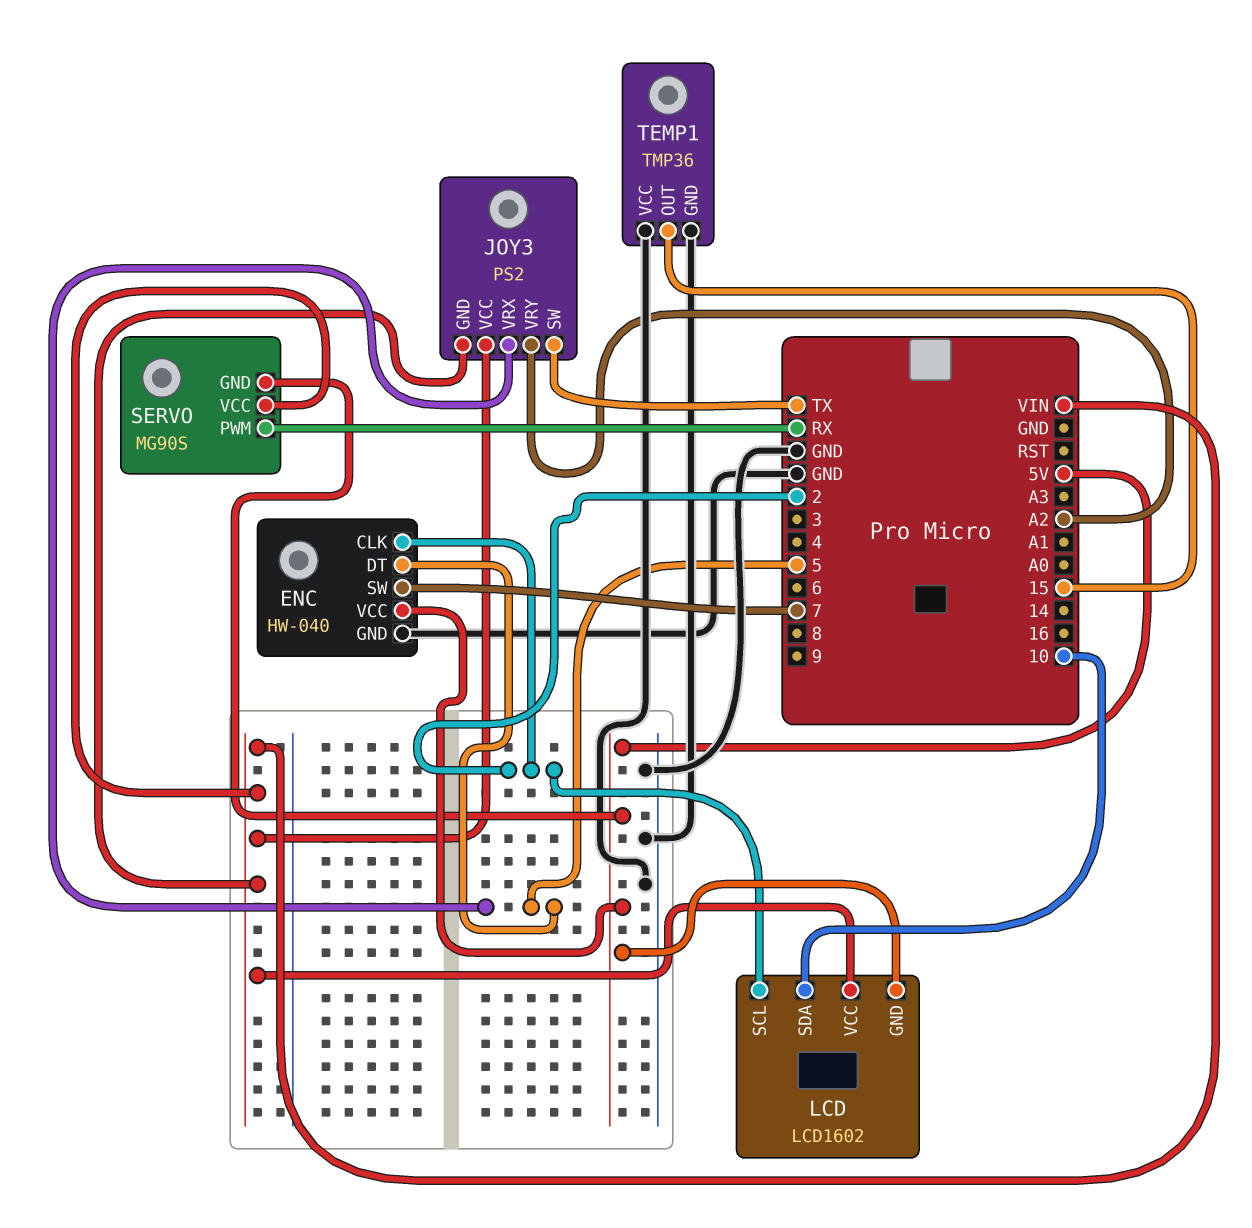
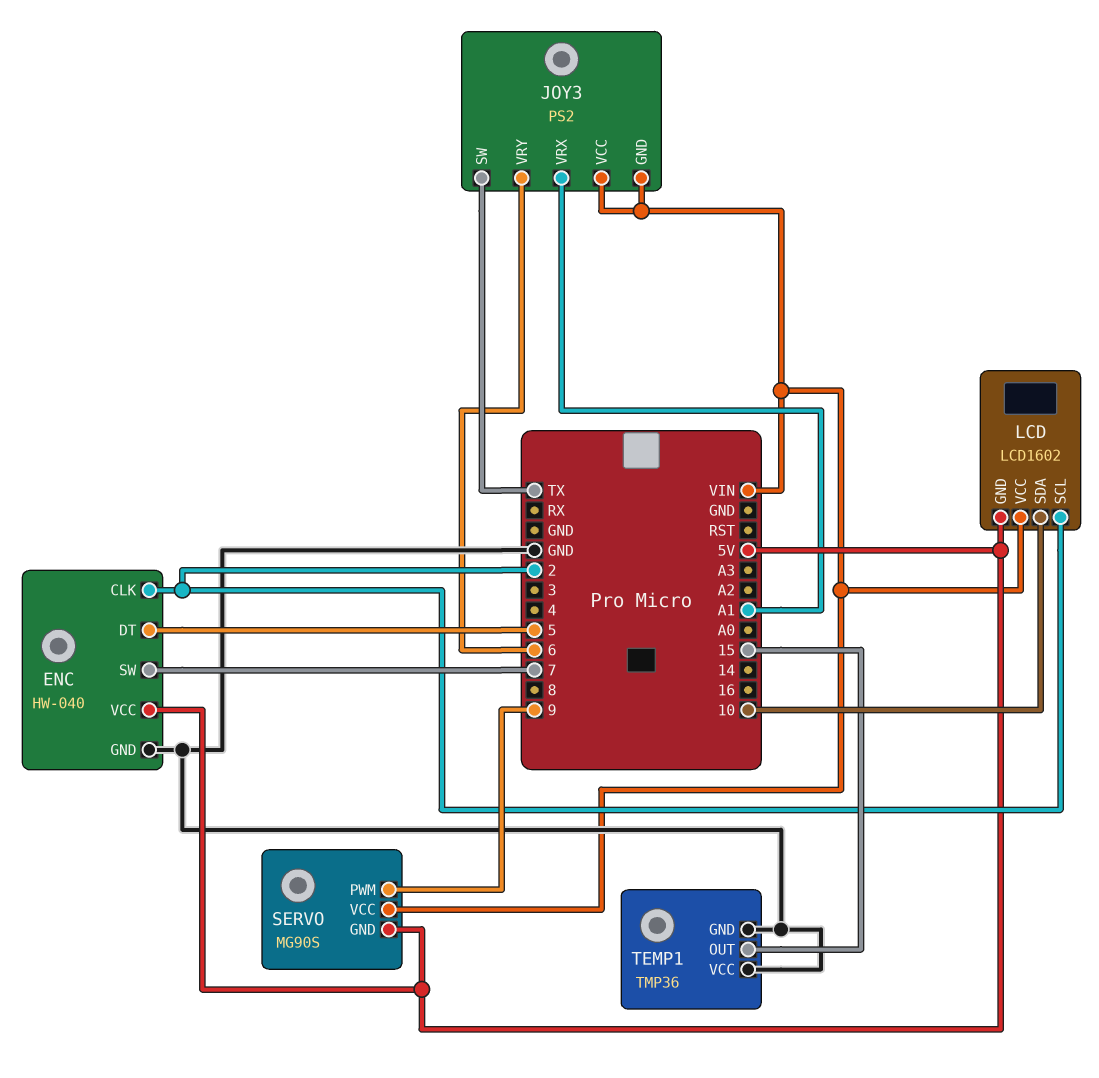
JOY3 pin VRX: 5 -> A1
JOY3 pin VRY: A2 -> 6
SERVO pin PWM: RX -> 9

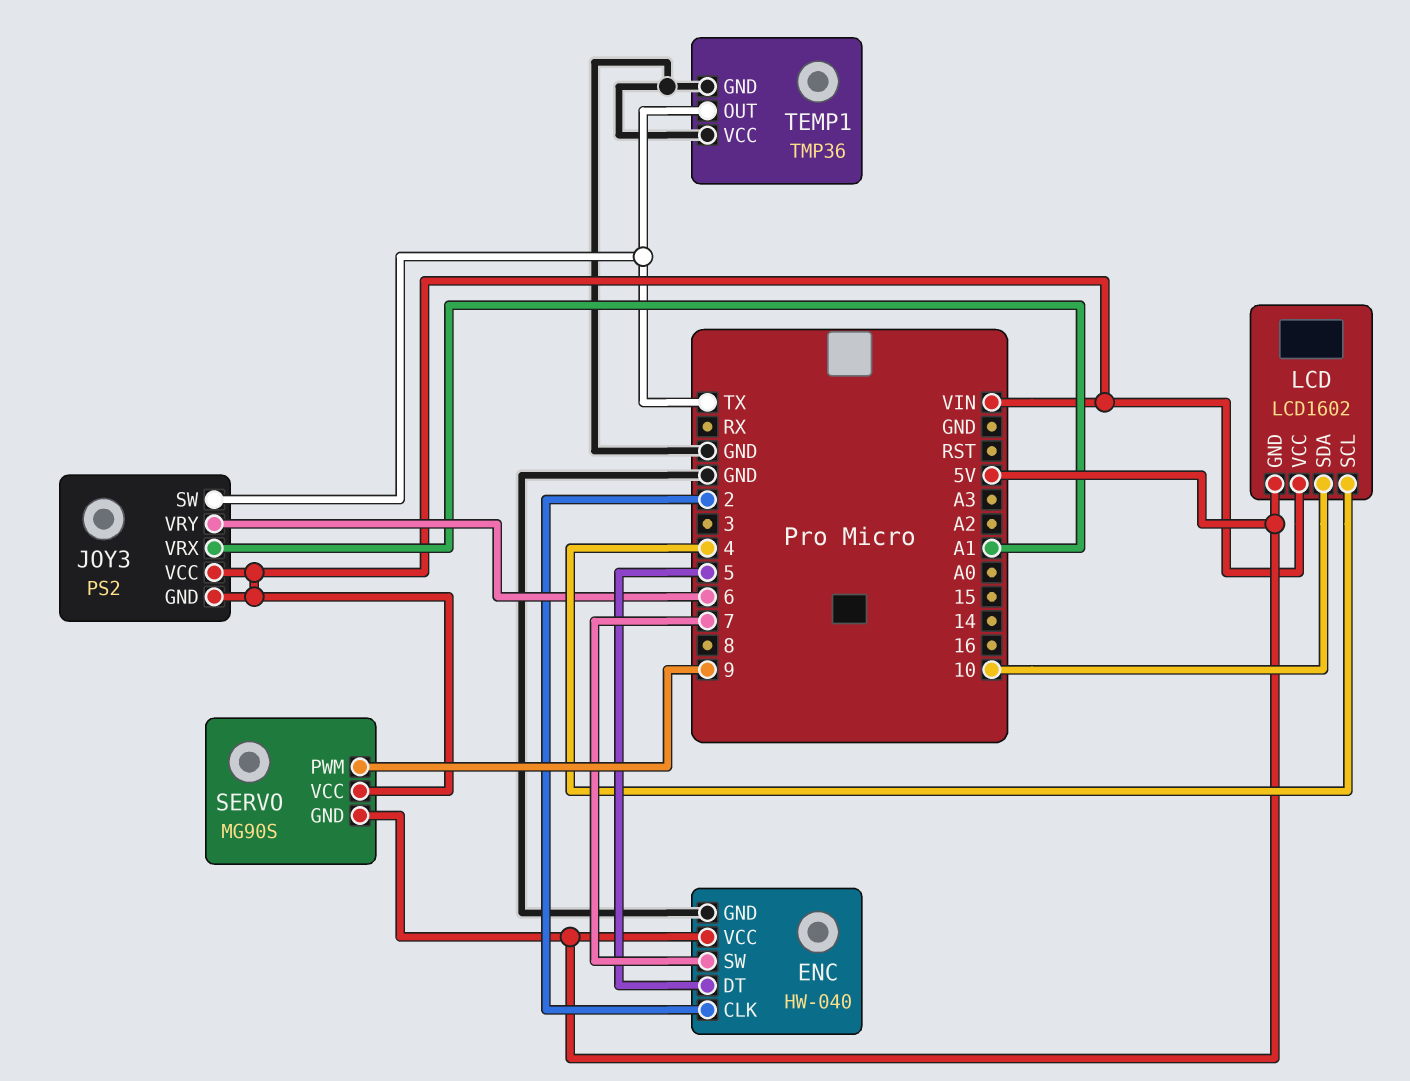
LCD pin SCL: 2 -> 4
TEMP1 pin OUT: 15 -> TX

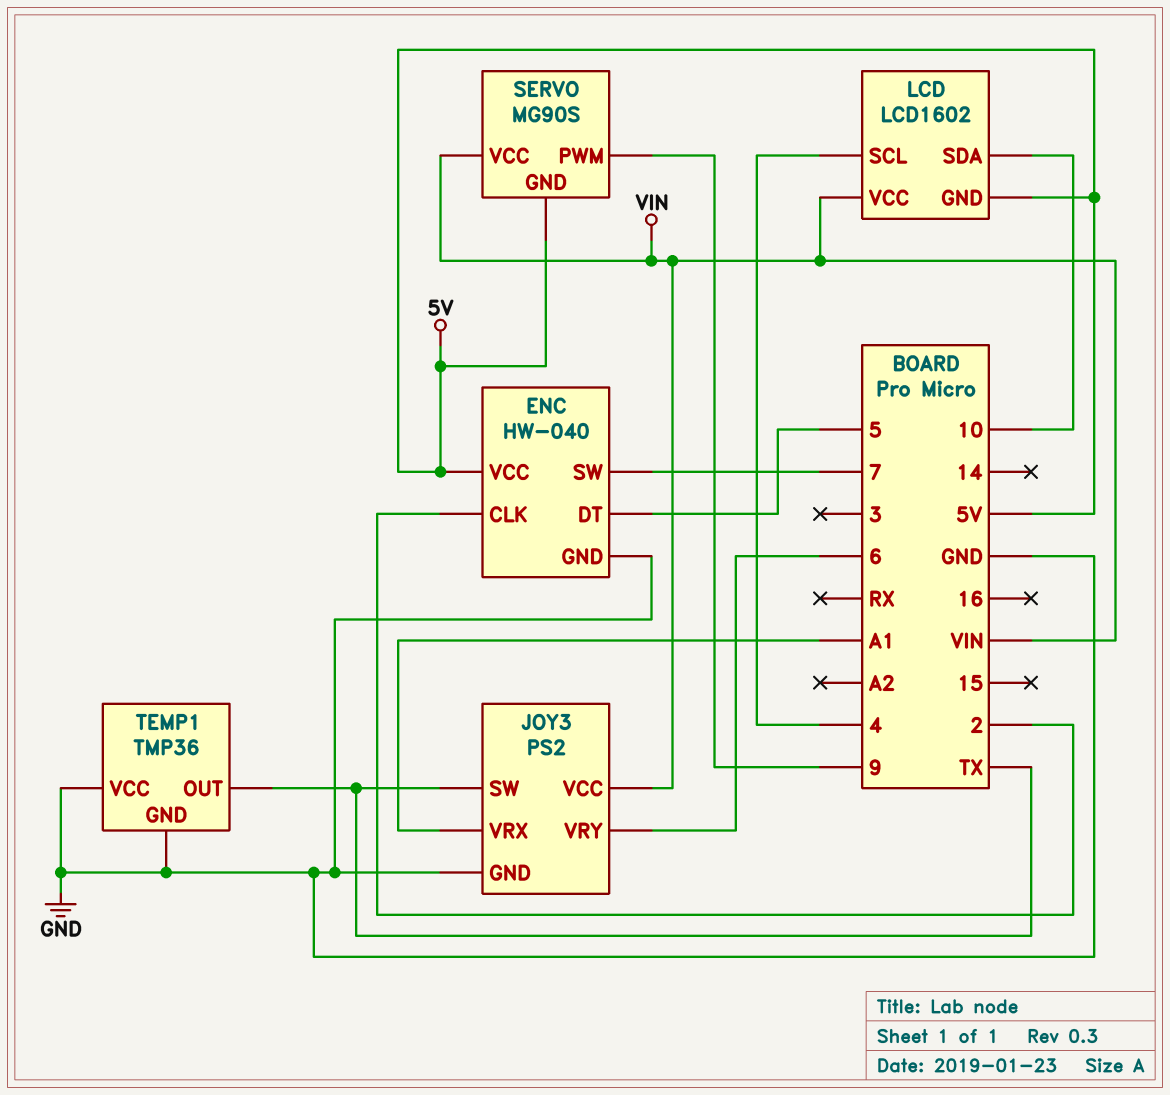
JOY3 pin GND: VIN -> GND

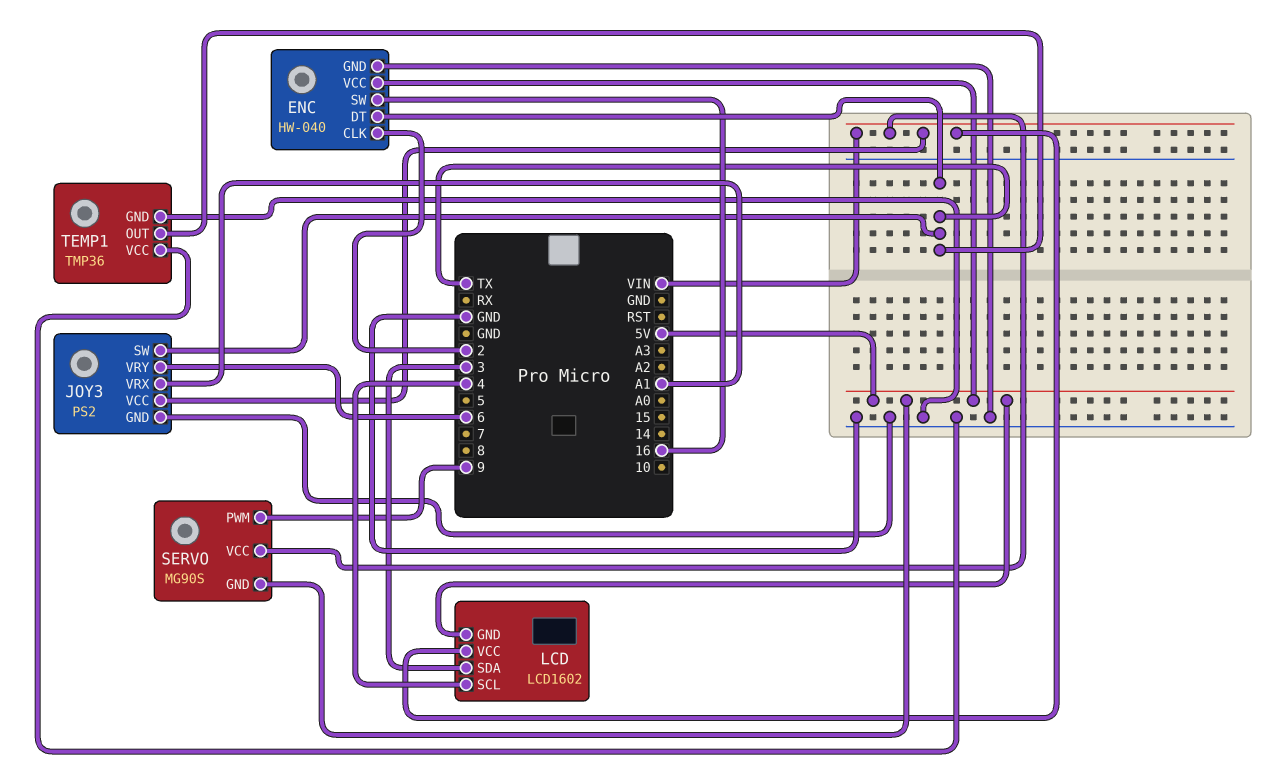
ENC pin DT: 5 -> TX
ENC pin SW: 7 -> 16
LCD pin SDA: 10 -> 3

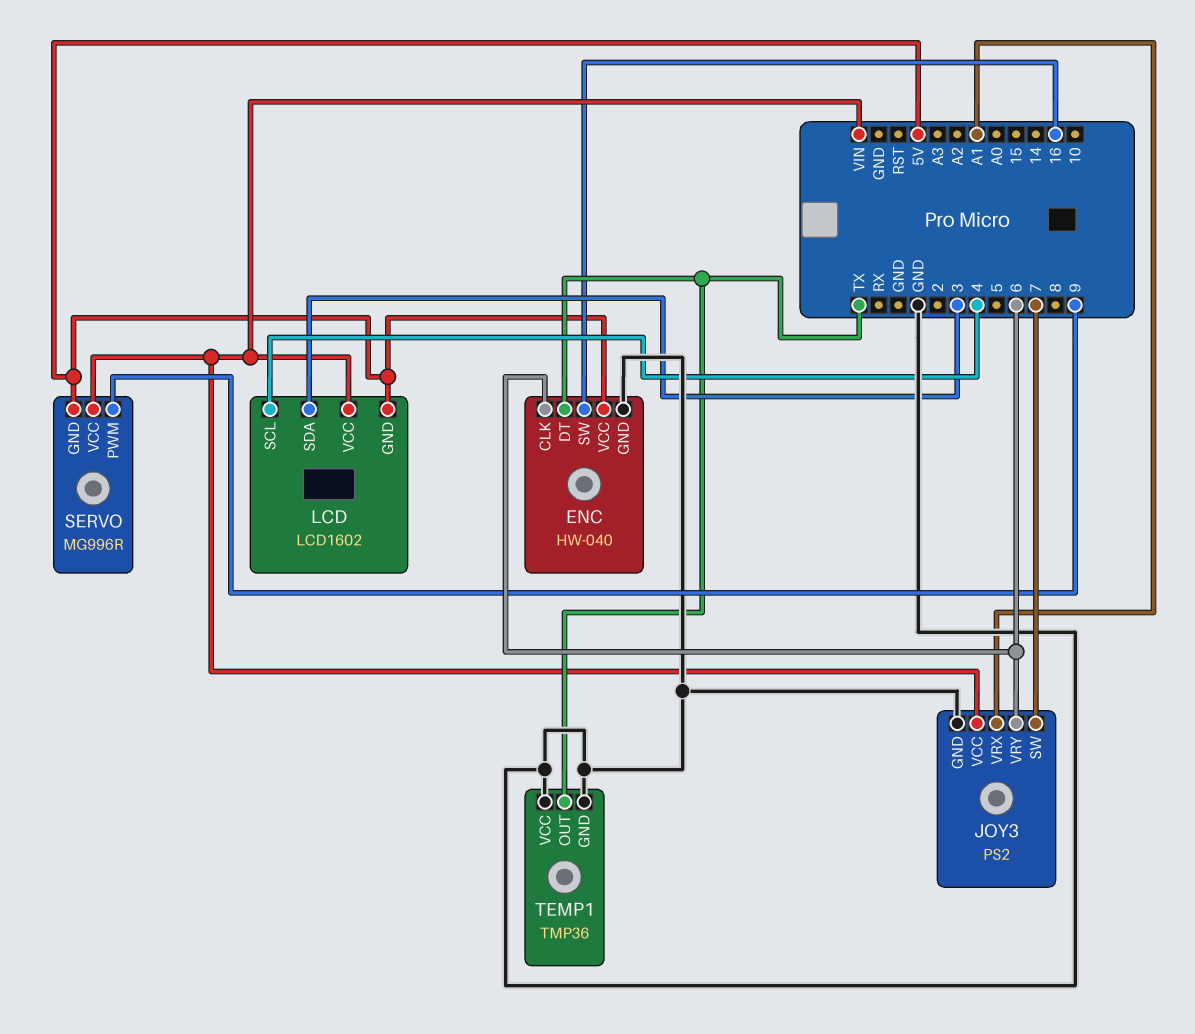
ENC pin CLK: 2 -> 6
JOY3 pin SW: TX -> 7
SERVO: MG90S -> MG996R

